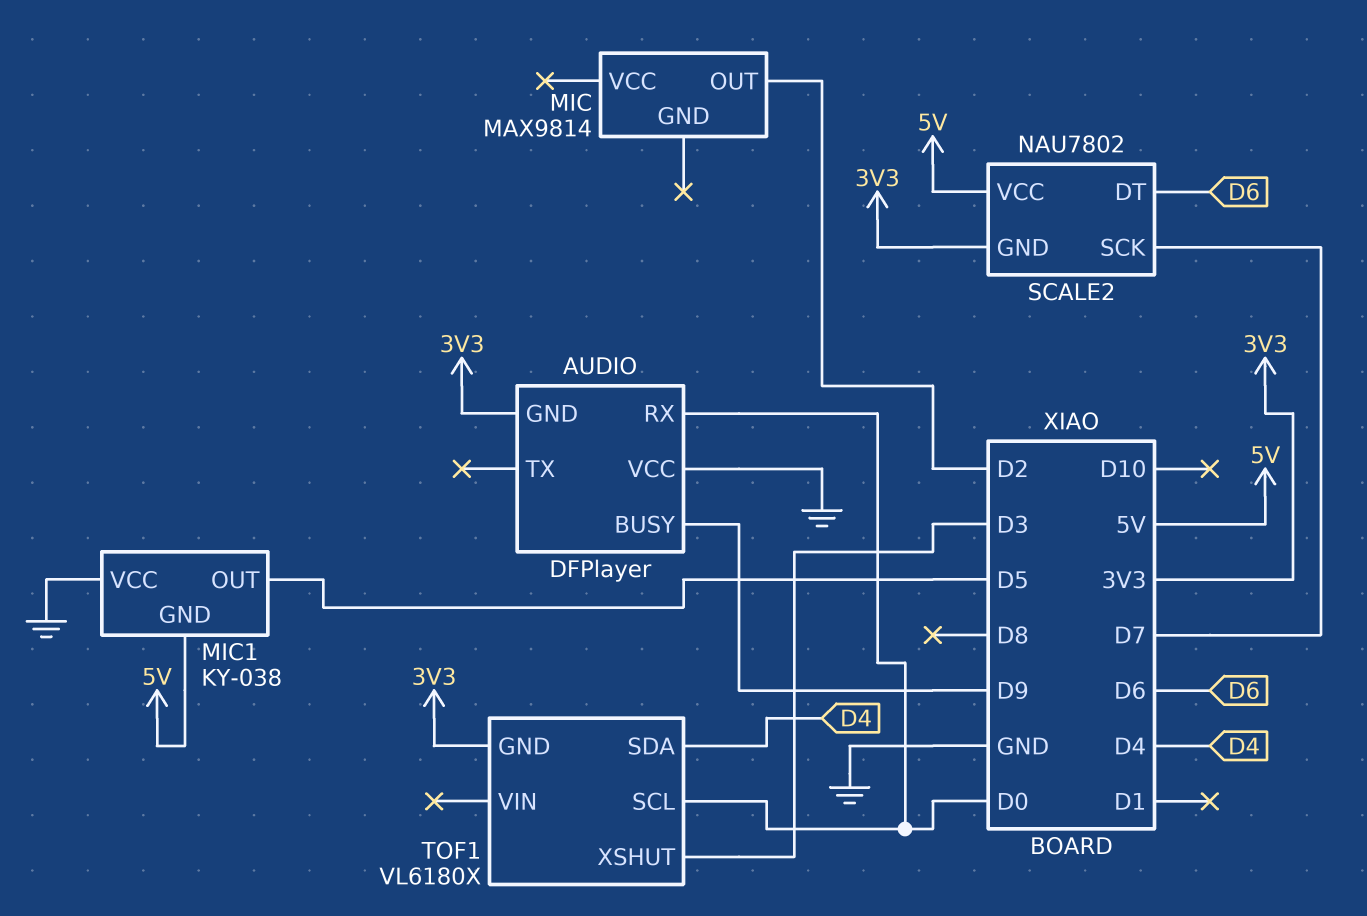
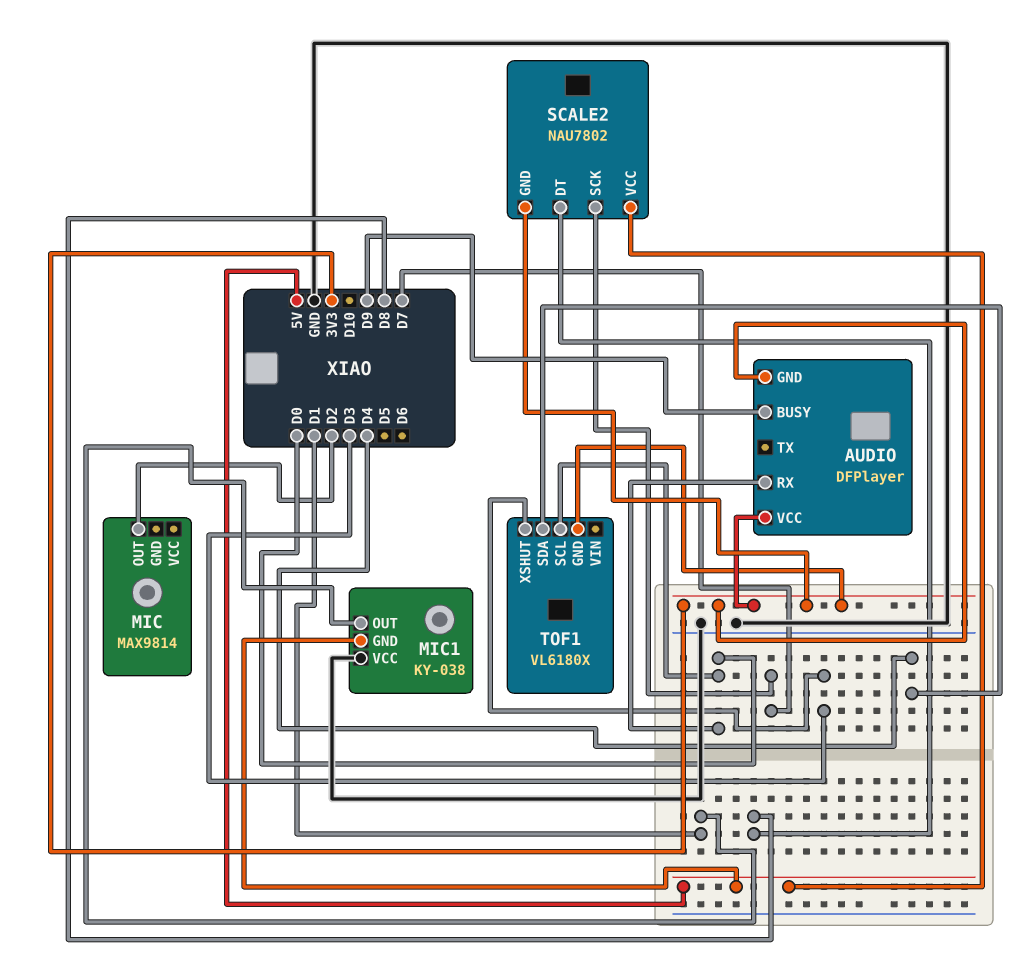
AUDIO pin VCC: GND -> 3V3
MIC1 pin OUT: D5 -> D1
SCALE2 pin DT: D6 -> D8

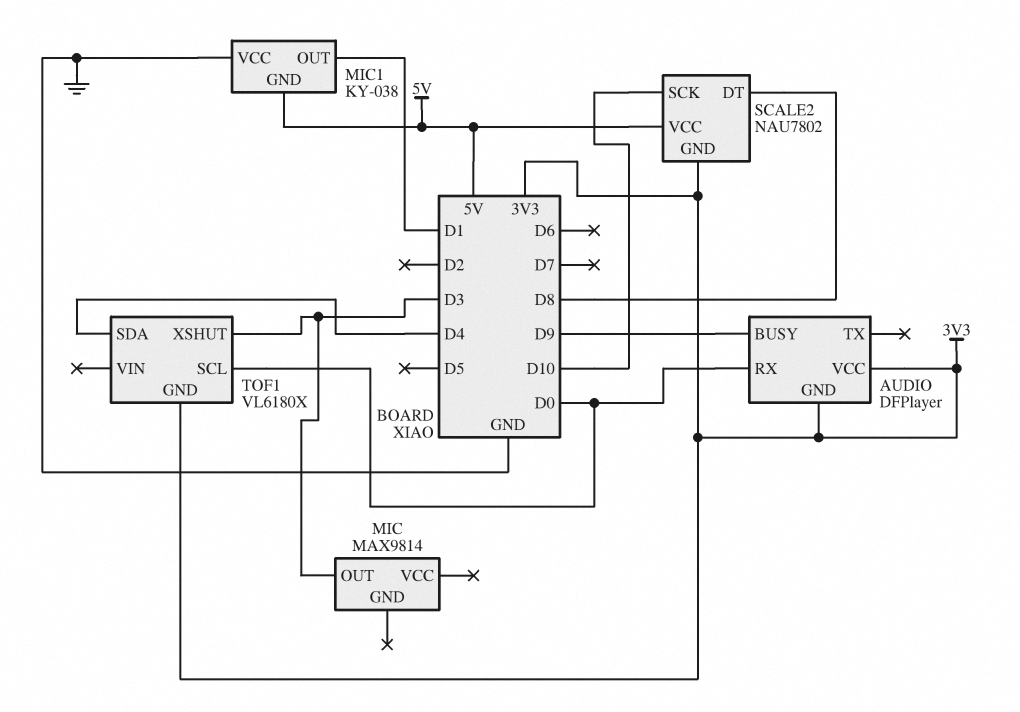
MIC pin OUT: D2 -> D3
SCALE2 pin SCK: D7 -> D10

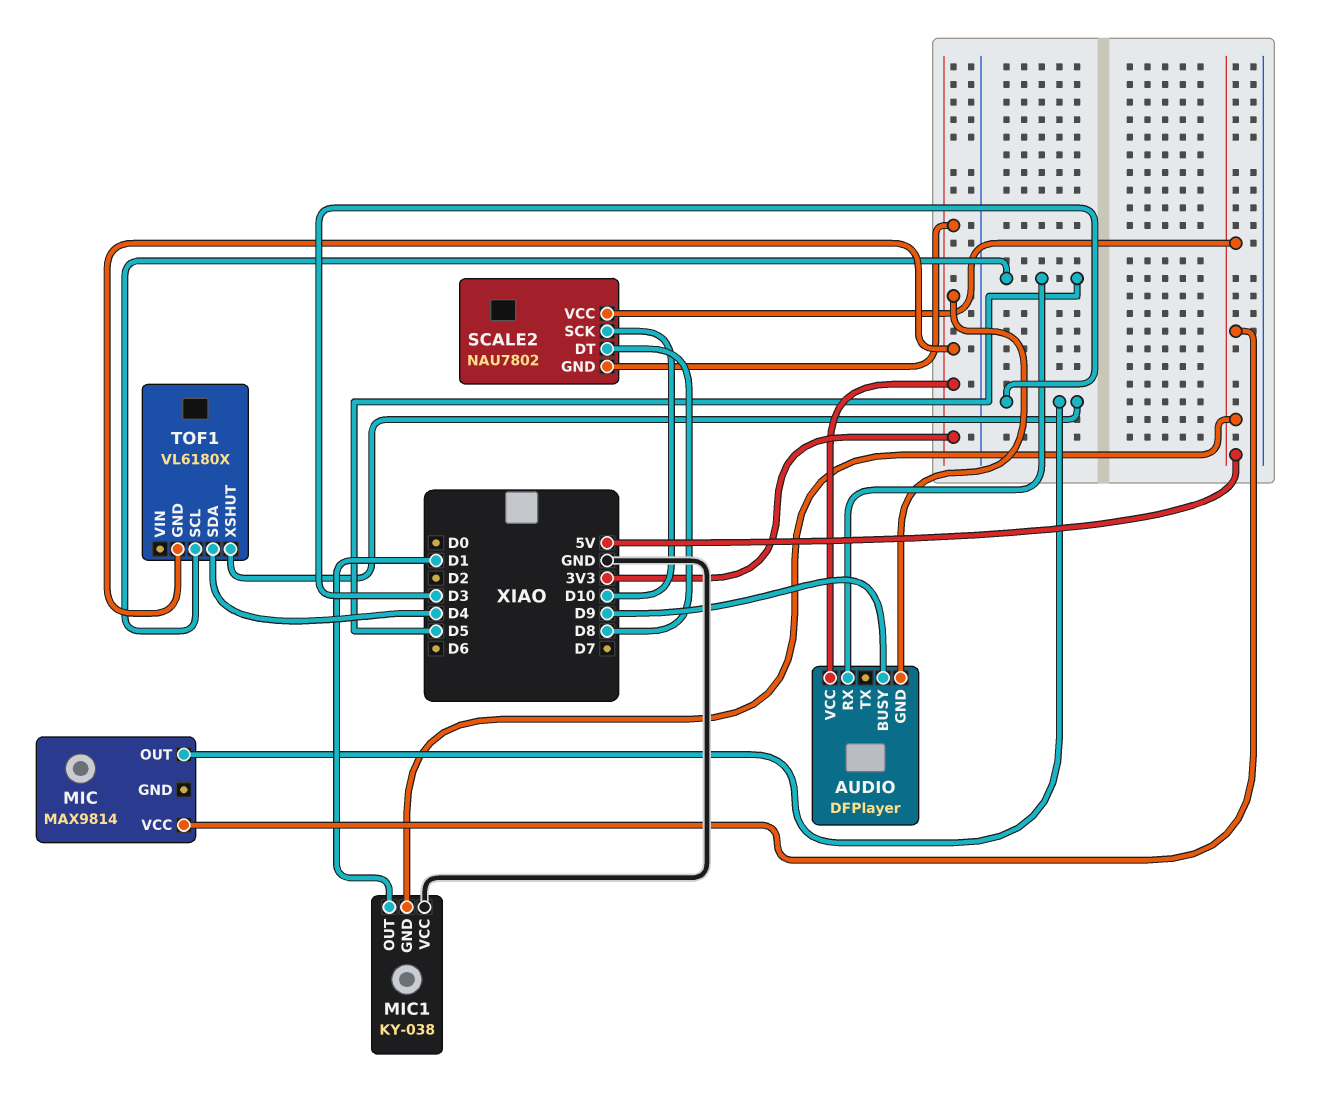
AUDIO pin RX: D0 -> D5
MIC pin VCC: none -> 5V
TOF1 pin SCL: D0 -> D5

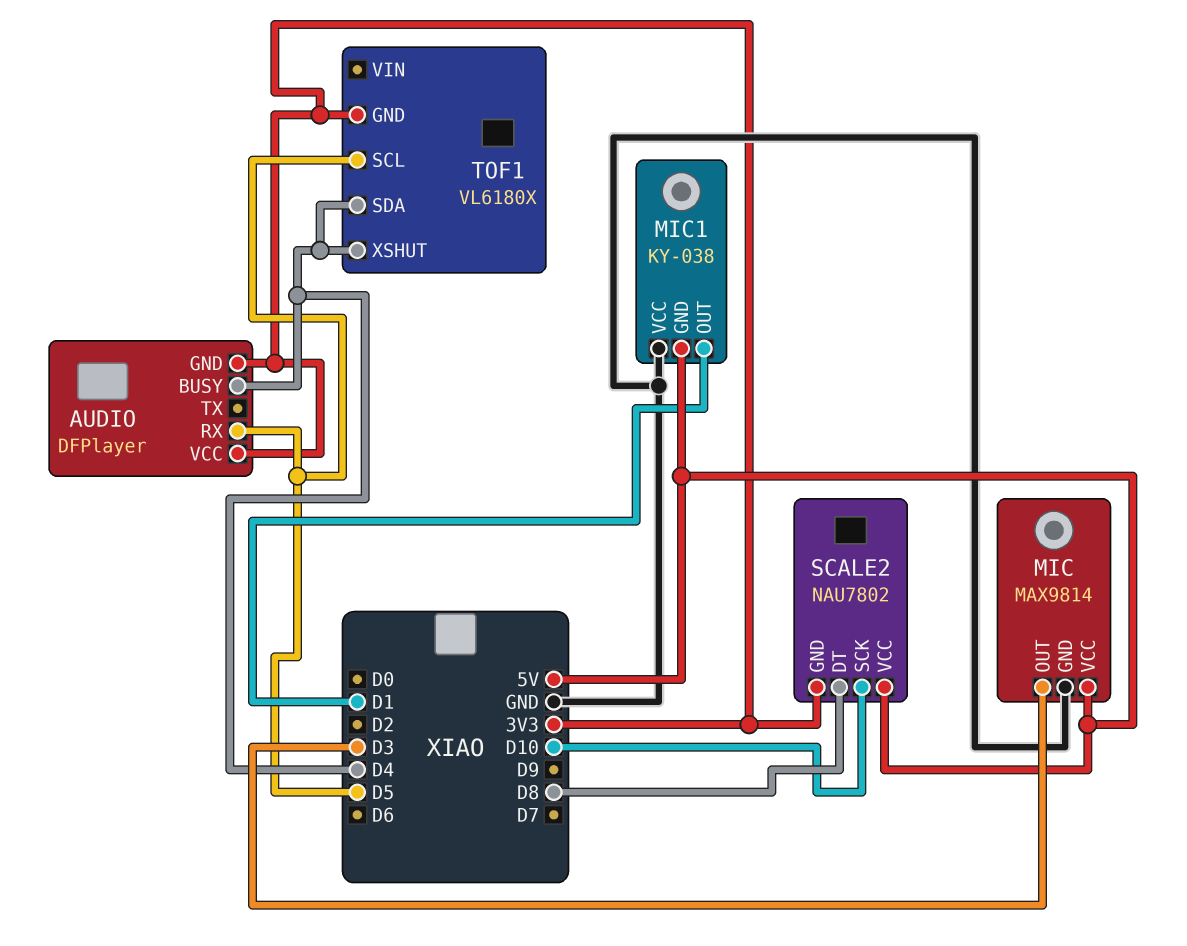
AUDIO pin BUSY: D9 -> D4
MIC pin GND: none -> GND
TOF1 pin XSHUT: D3 -> D4

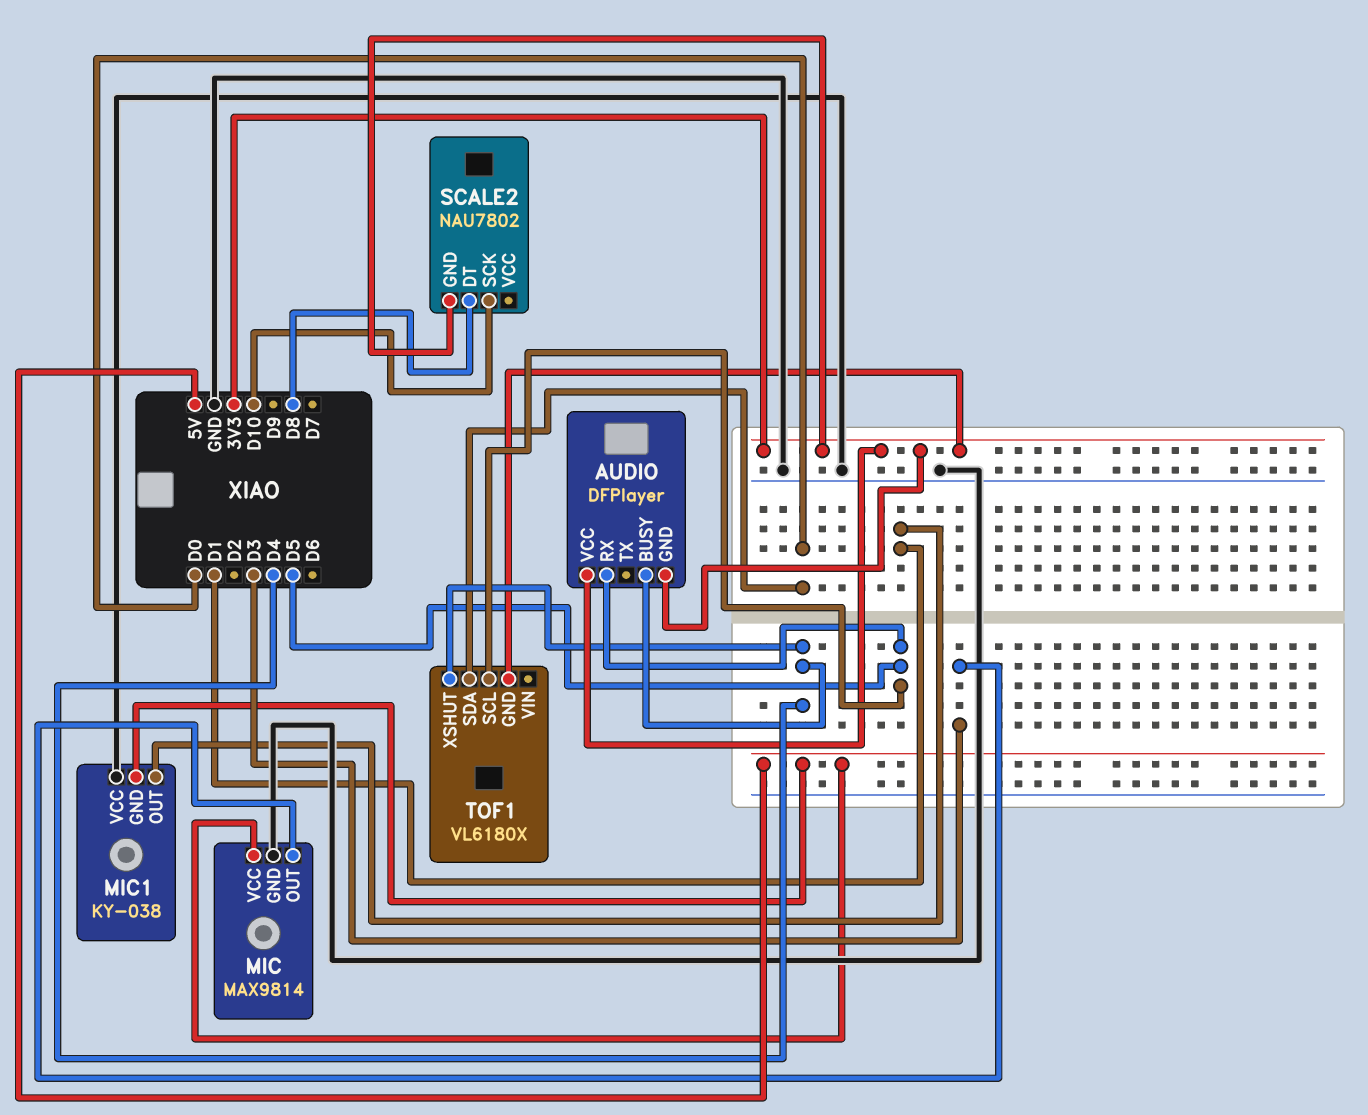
SCALE2 pin VCC: 5V -> none
TOF1 pin SDA: D4 -> D0

